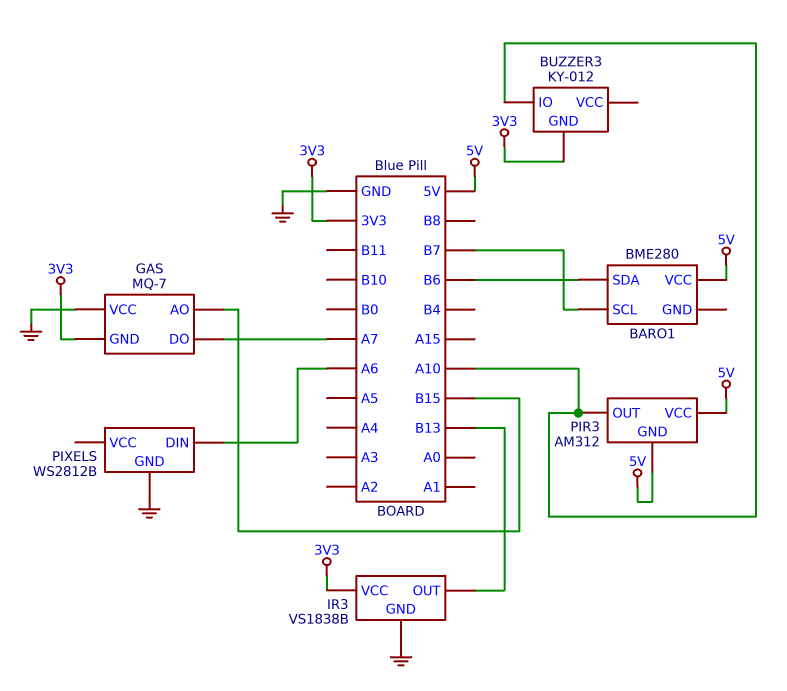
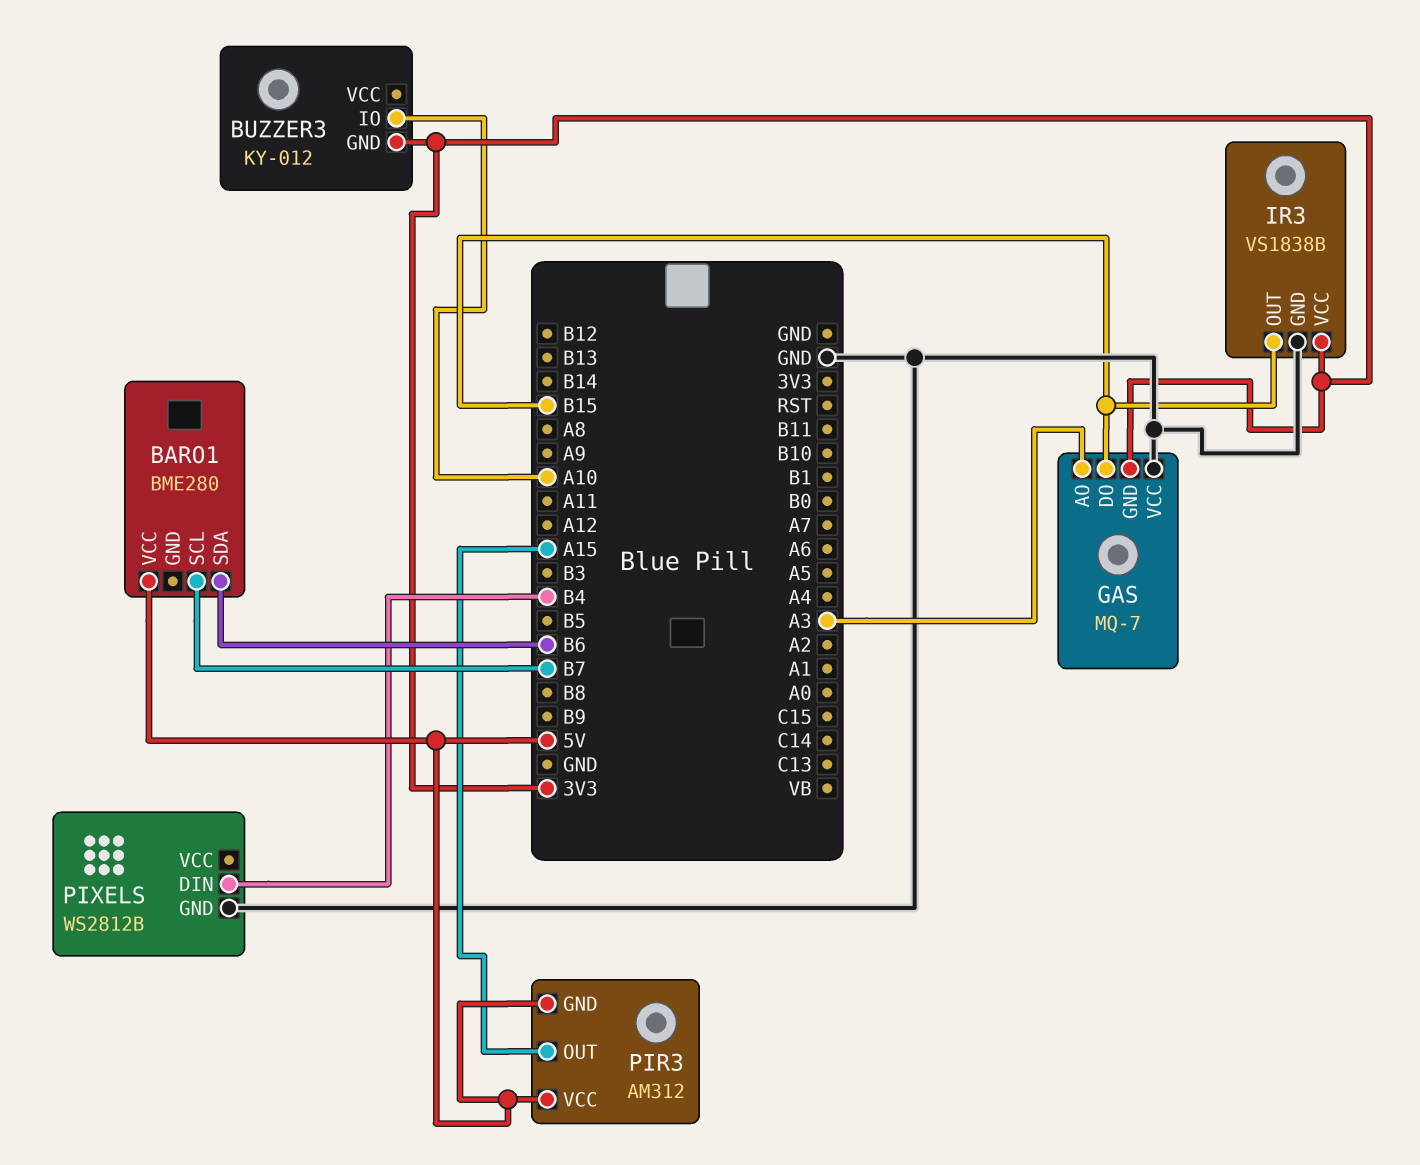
GAS pin AO: B15 -> A3
GAS pin DO: A7 -> B15
IR3 pin OUT: B13 -> B15
PIR3 pin OUT: A10 -> A15
PIXELS pin DIN: A6 -> B4

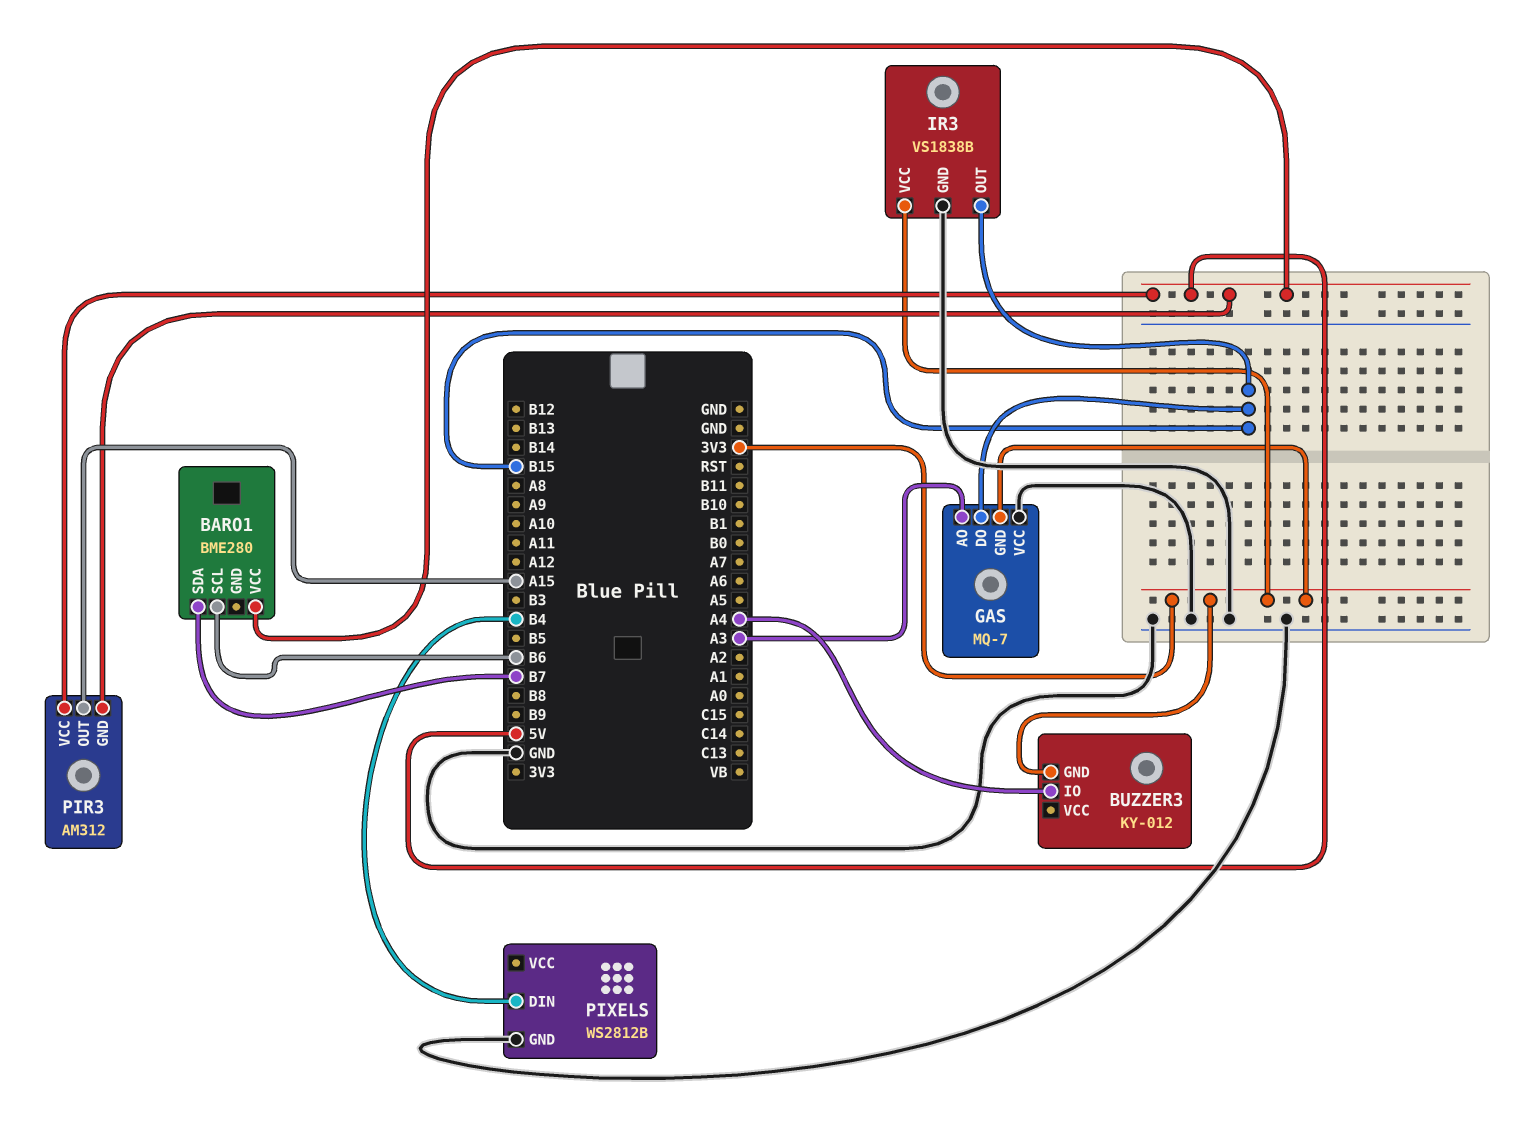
BARO1 pin SCL: B7 -> B6
BARO1 pin SDA: B6 -> B7
BUZZER3 pin IO: A10 -> A4

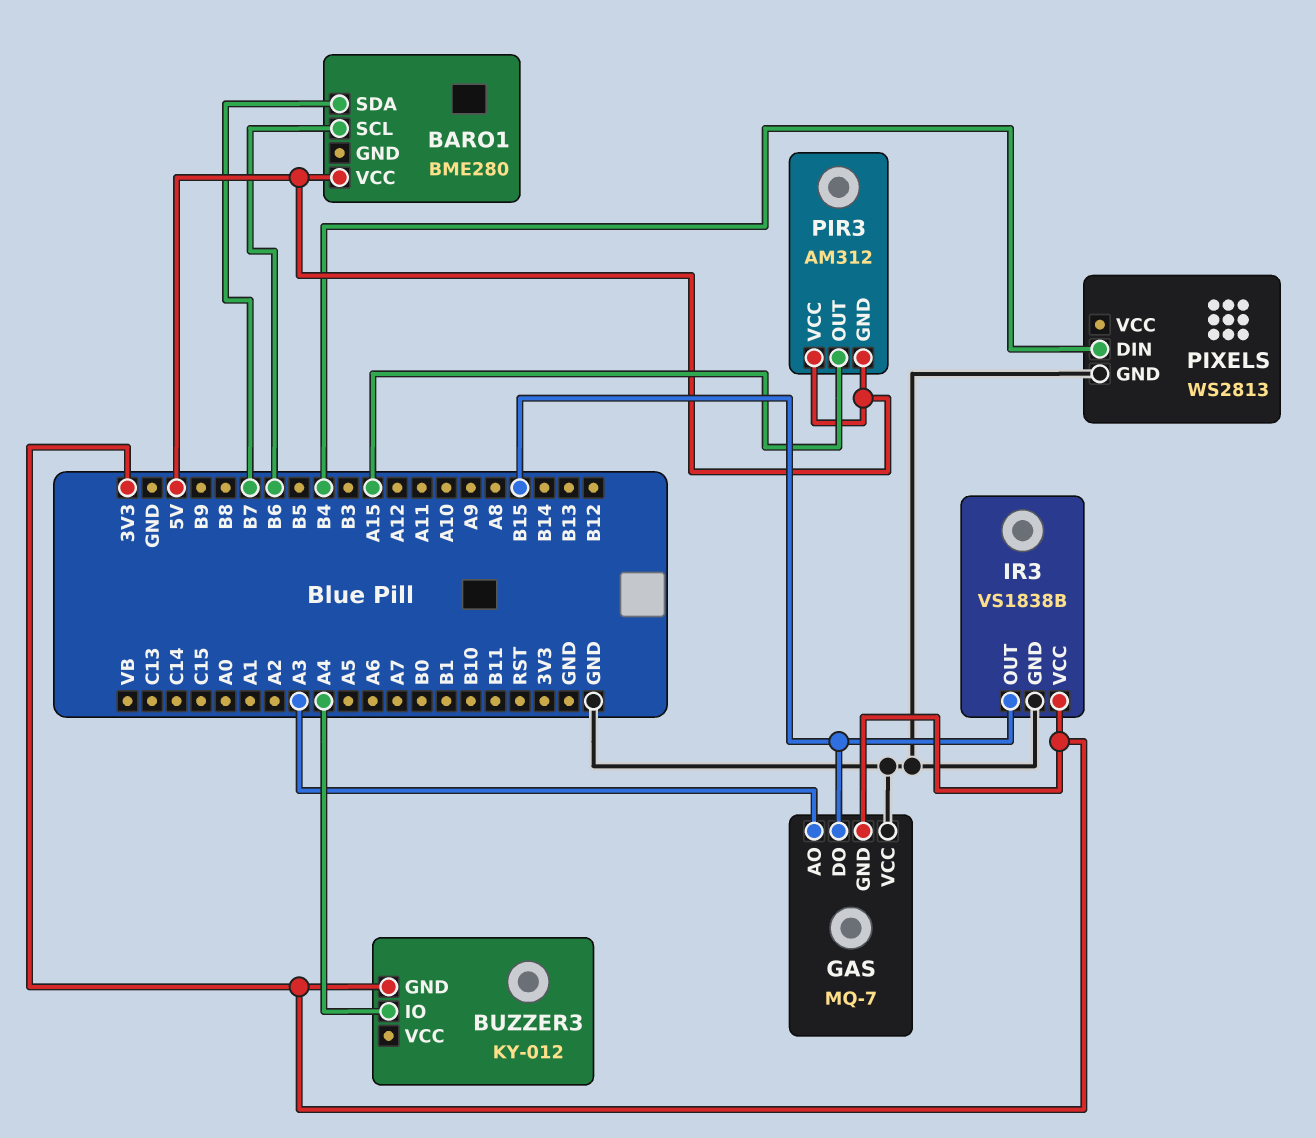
PIXELS: WS2812B -> WS2813

